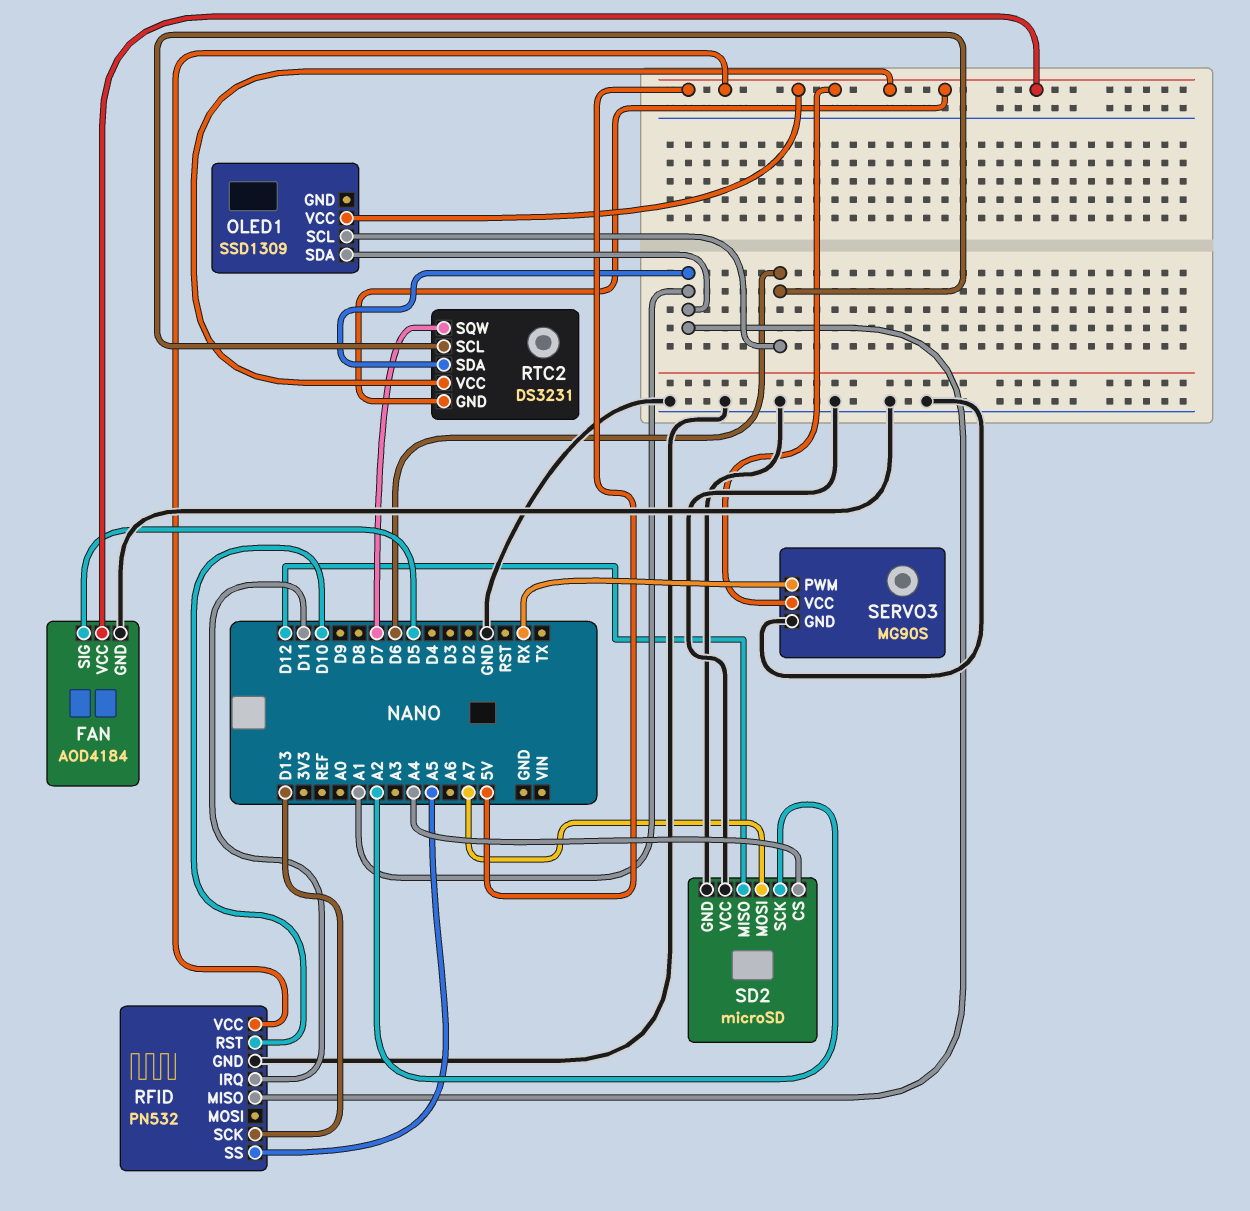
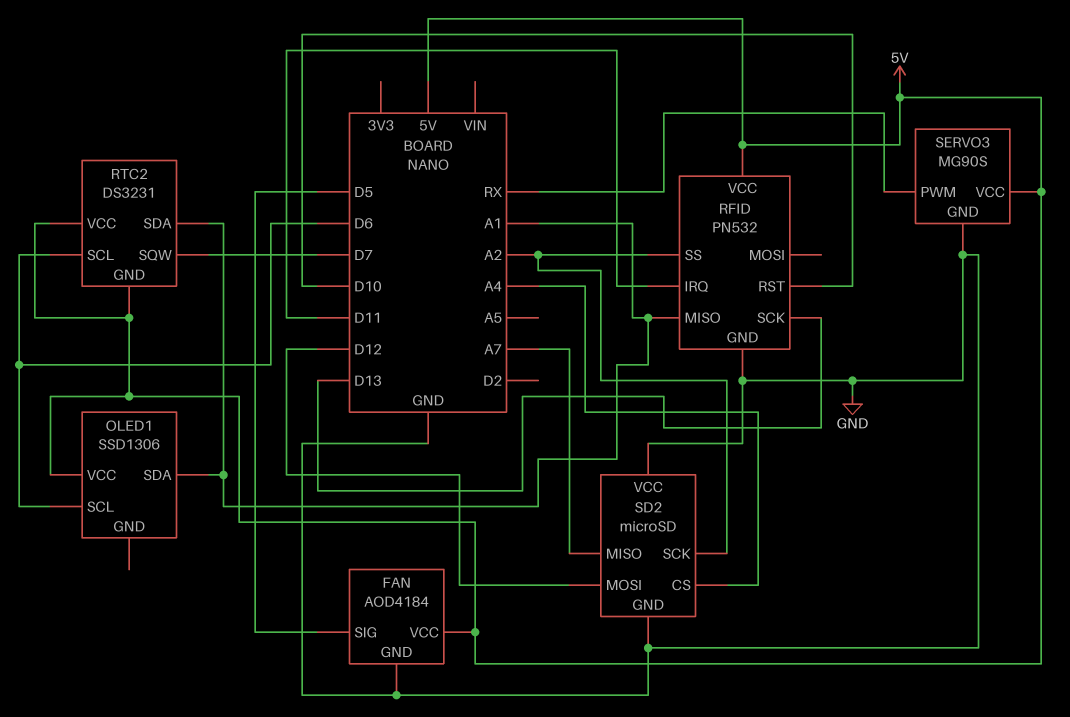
OLED1: SSD1309 -> SSD1306
RFID pin SS: A5 -> A2
SD2 pin MISO: D12 -> A7
SD2 pin MOSI: A7 -> D12

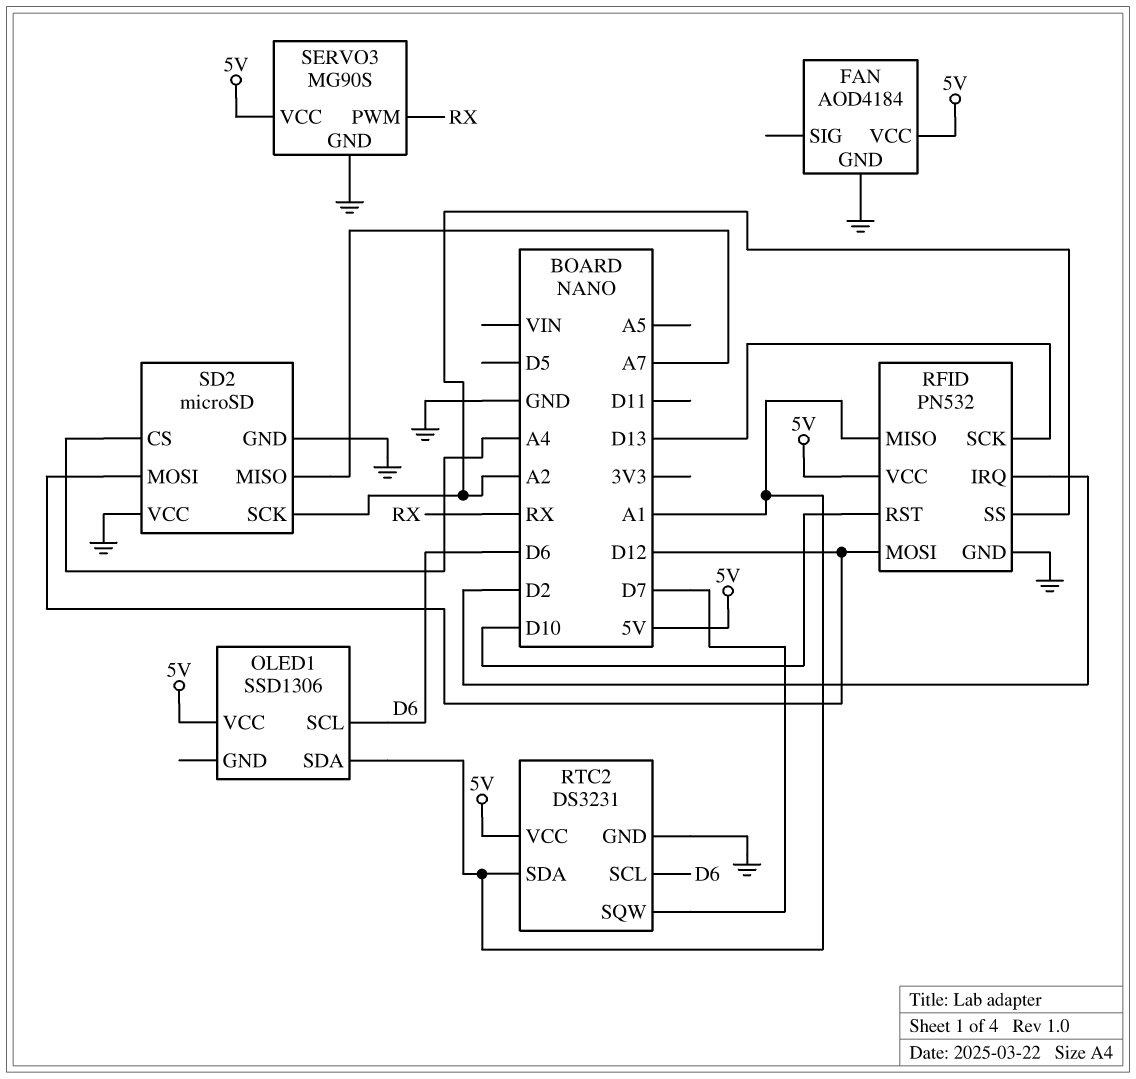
FAN pin SIG: D5 -> none
RFID pin IRQ: D11 -> D2
RFID pin MOSI: none -> D12
RTC2 pin GND: 5V -> GND

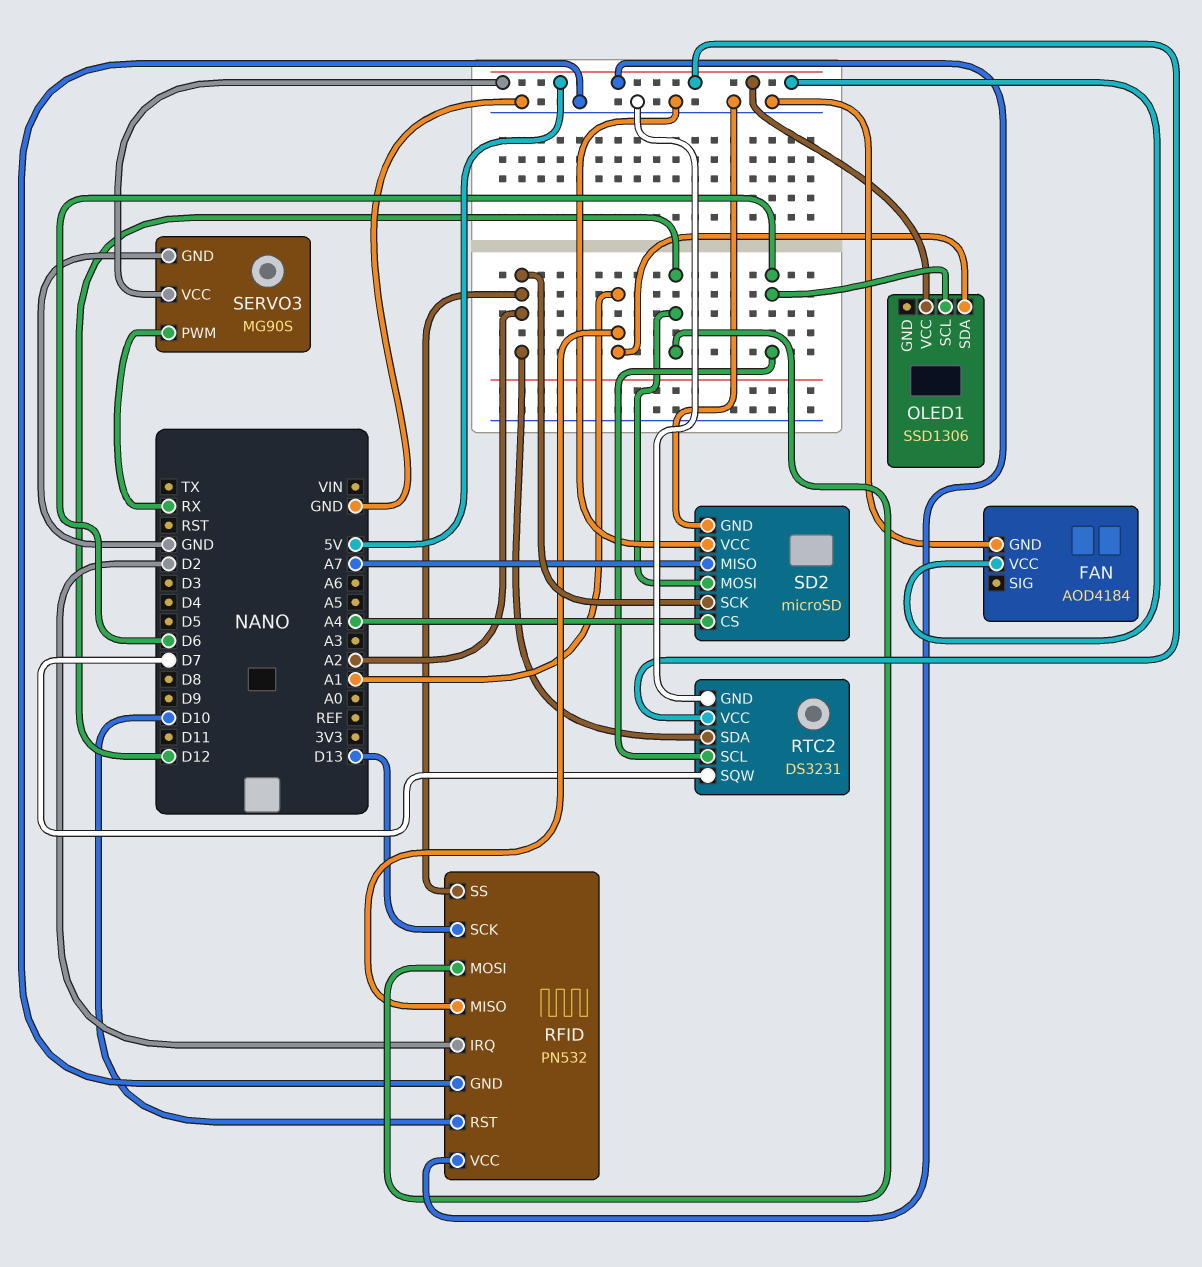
RTC2 pin SDA: A1 -> A2

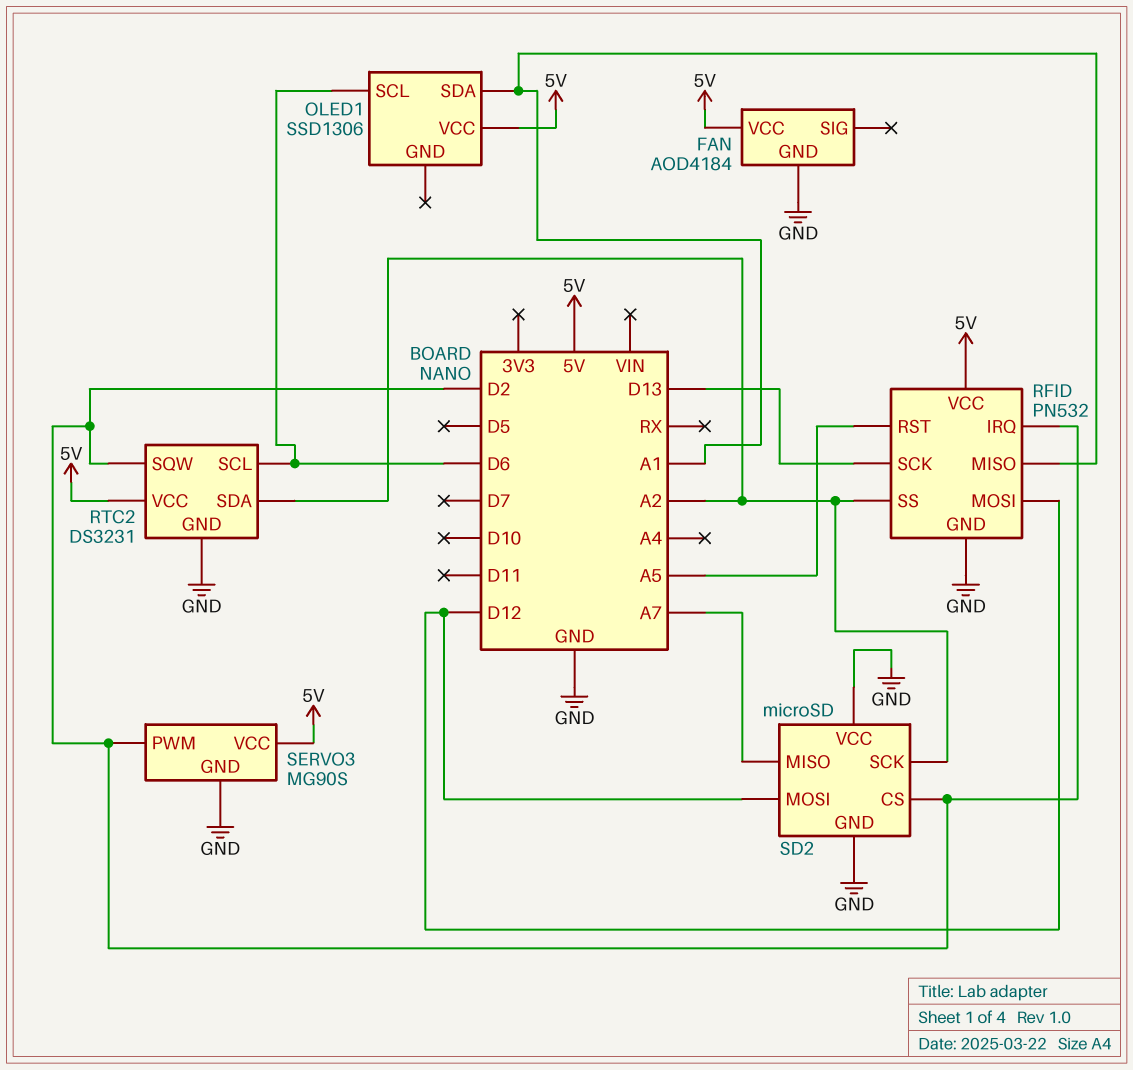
RFID pin RST: D10 -> A5
RTC2 pin SQW: D7 -> D2
SD2 pin CS: A4 -> D2
SERVO3 pin PWM: RX -> D2

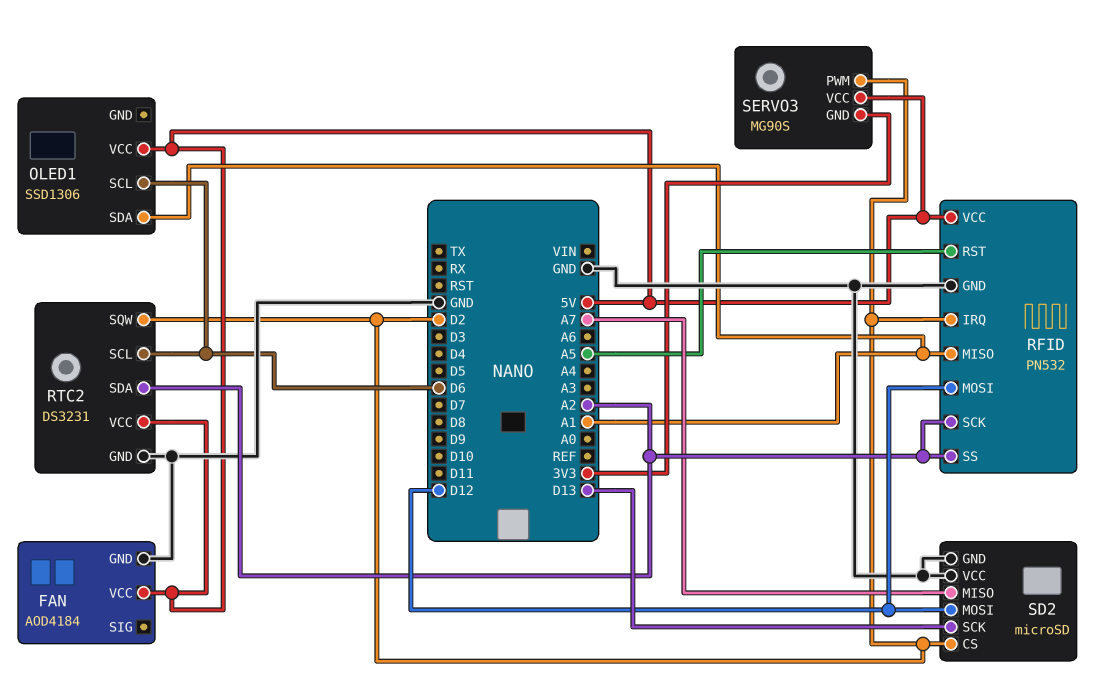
RFID pin SCK: D13 -> A2
SD2 pin SCK: A2 -> D13
SERVO3 pin GND: GND -> 3V3

